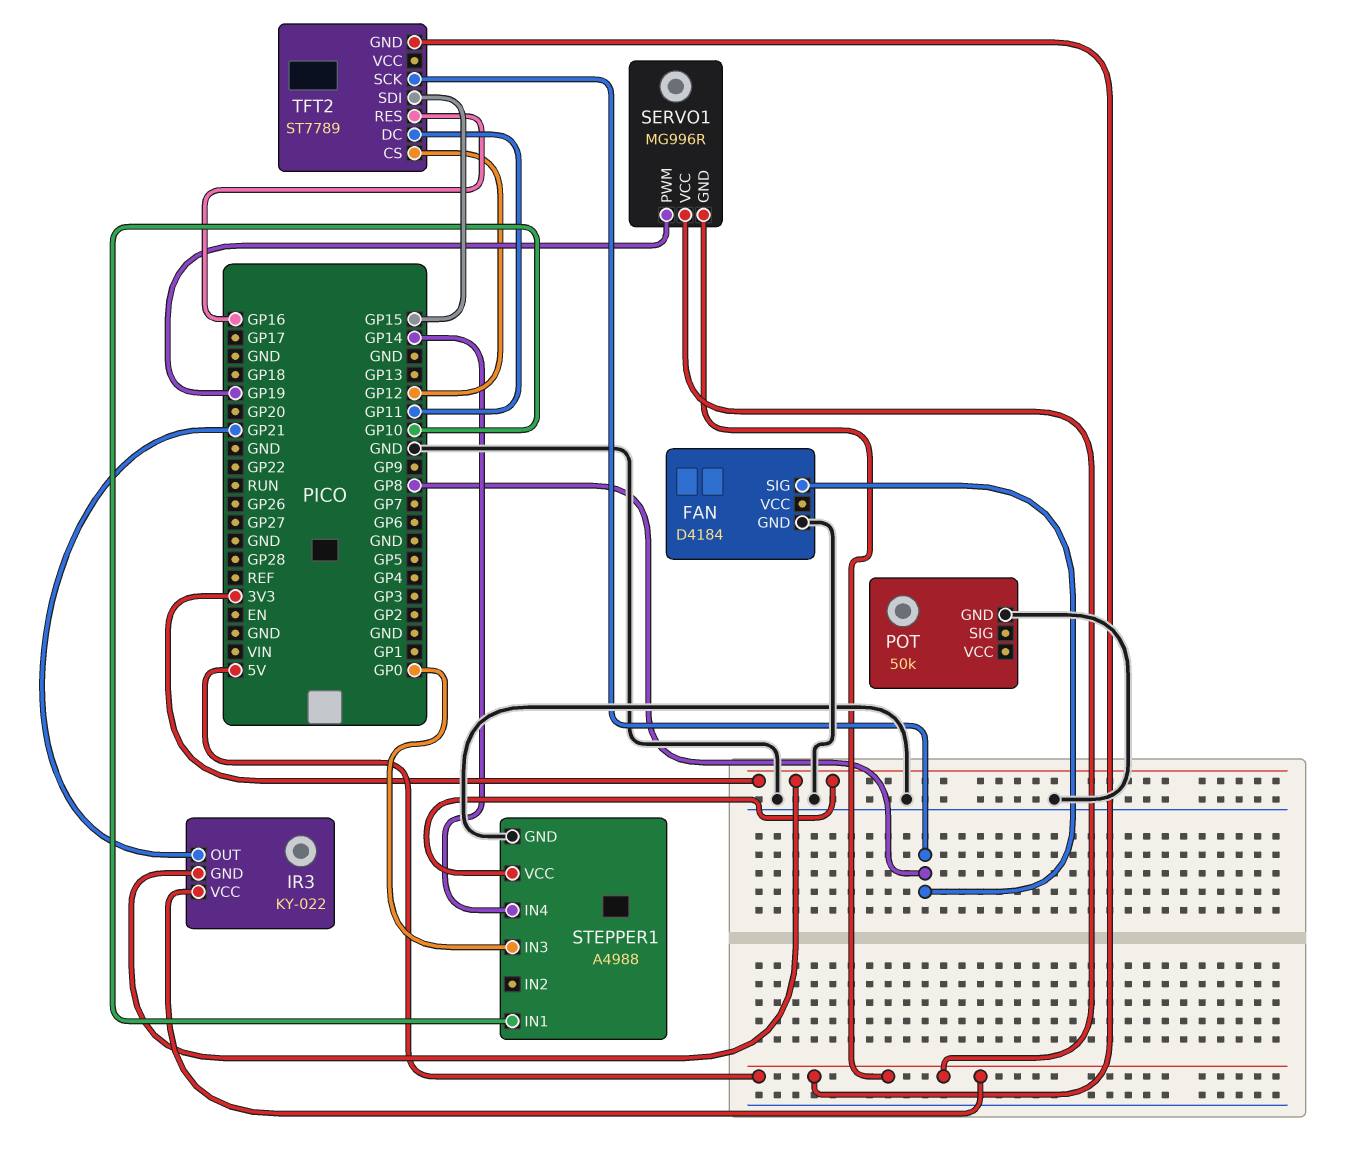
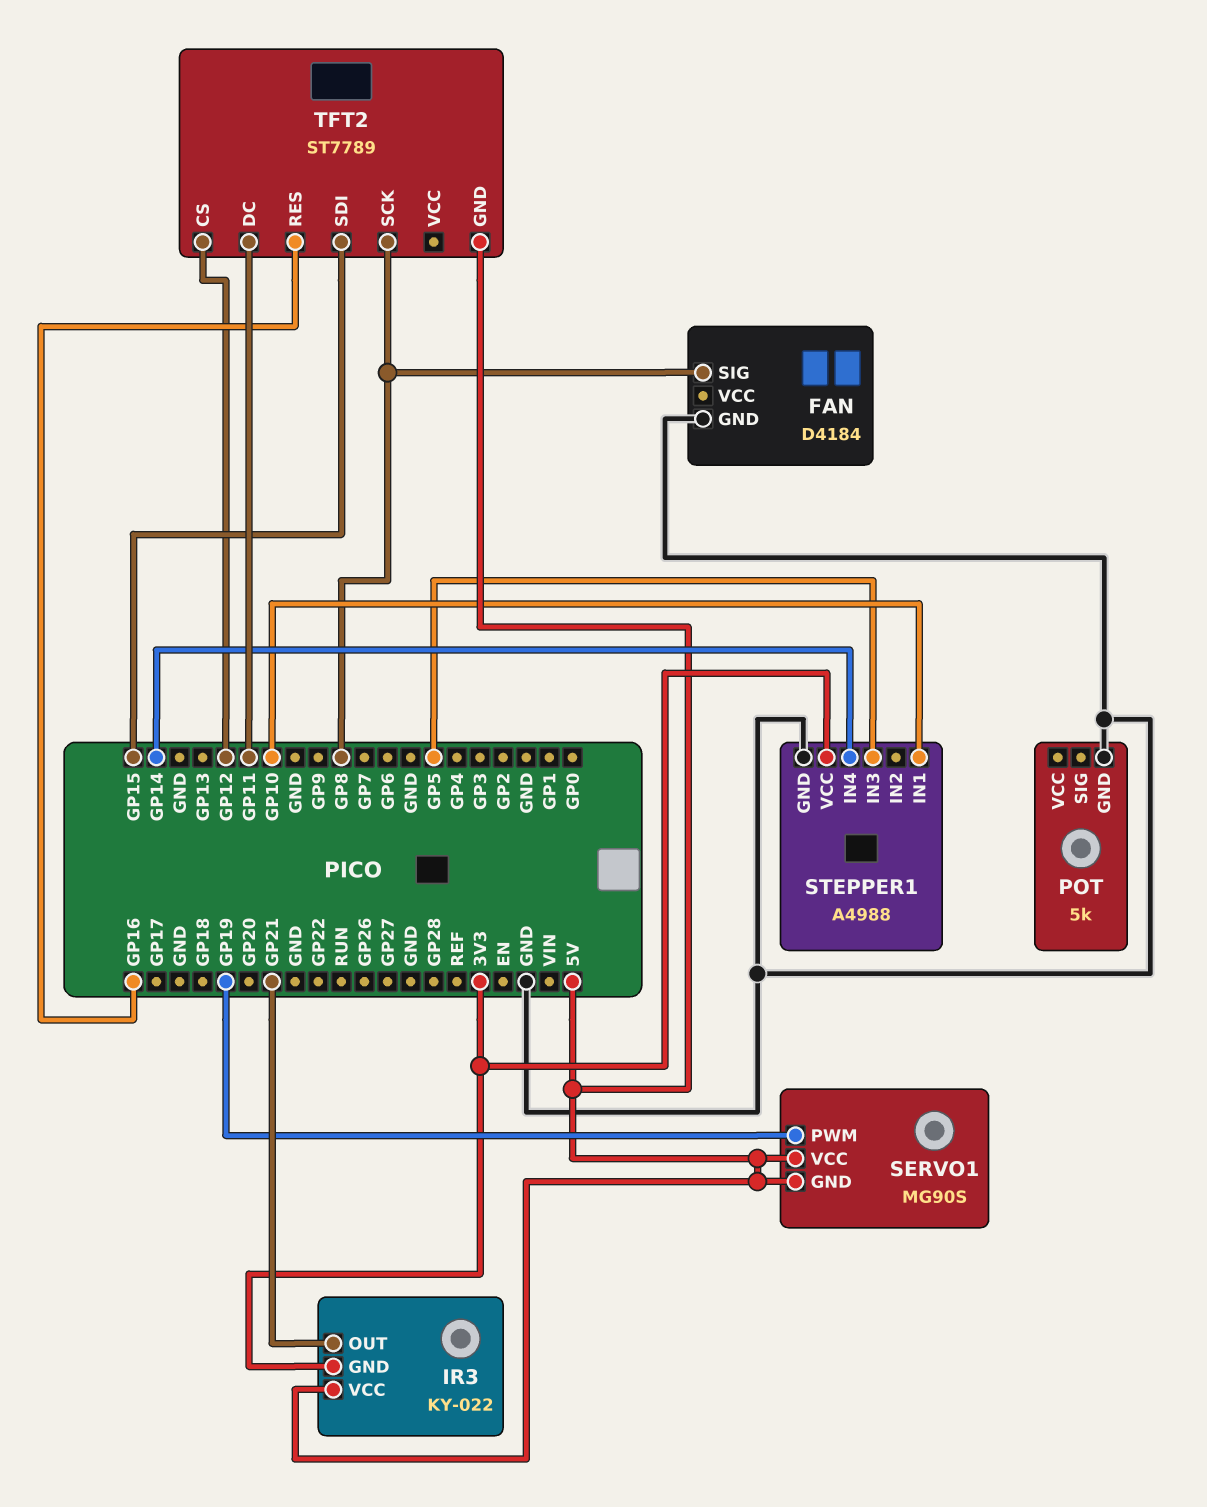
POT: 50k -> 5k
SERVO1: MG996R -> MG90S
STEPPER1 pin IN3: GP0 -> GP5

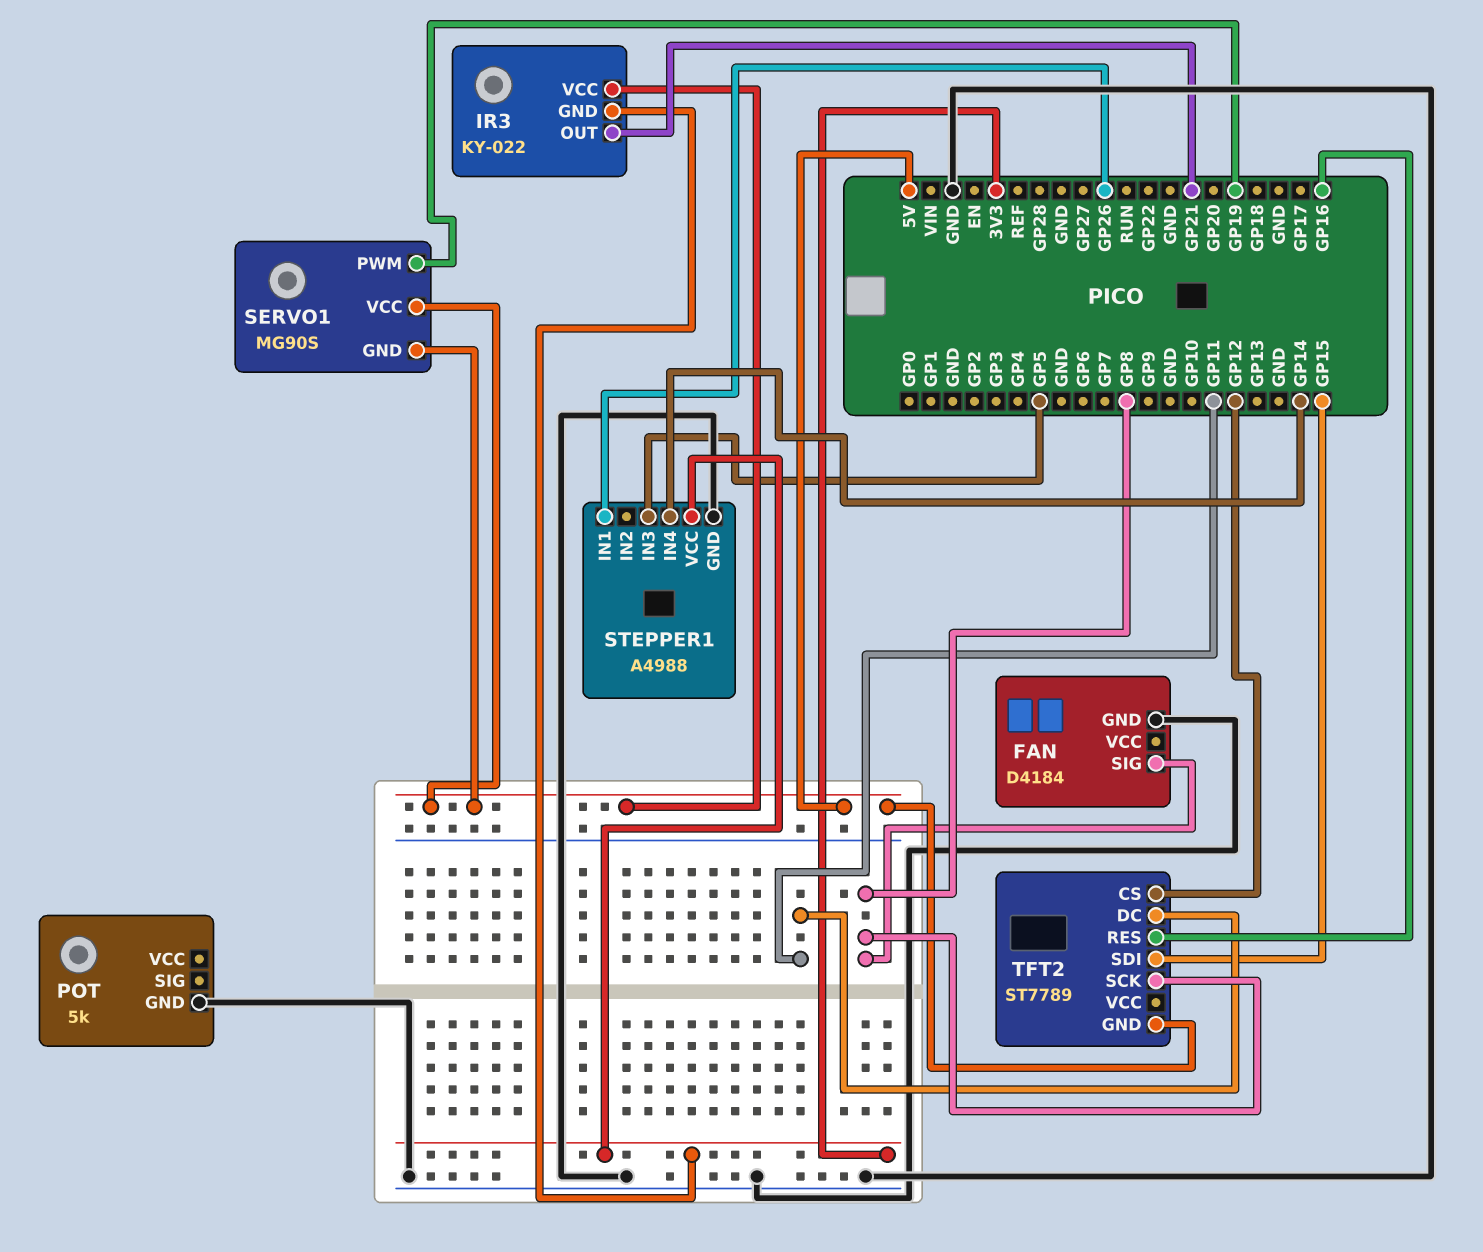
STEPPER1 pin IN1: GP10 -> GP26

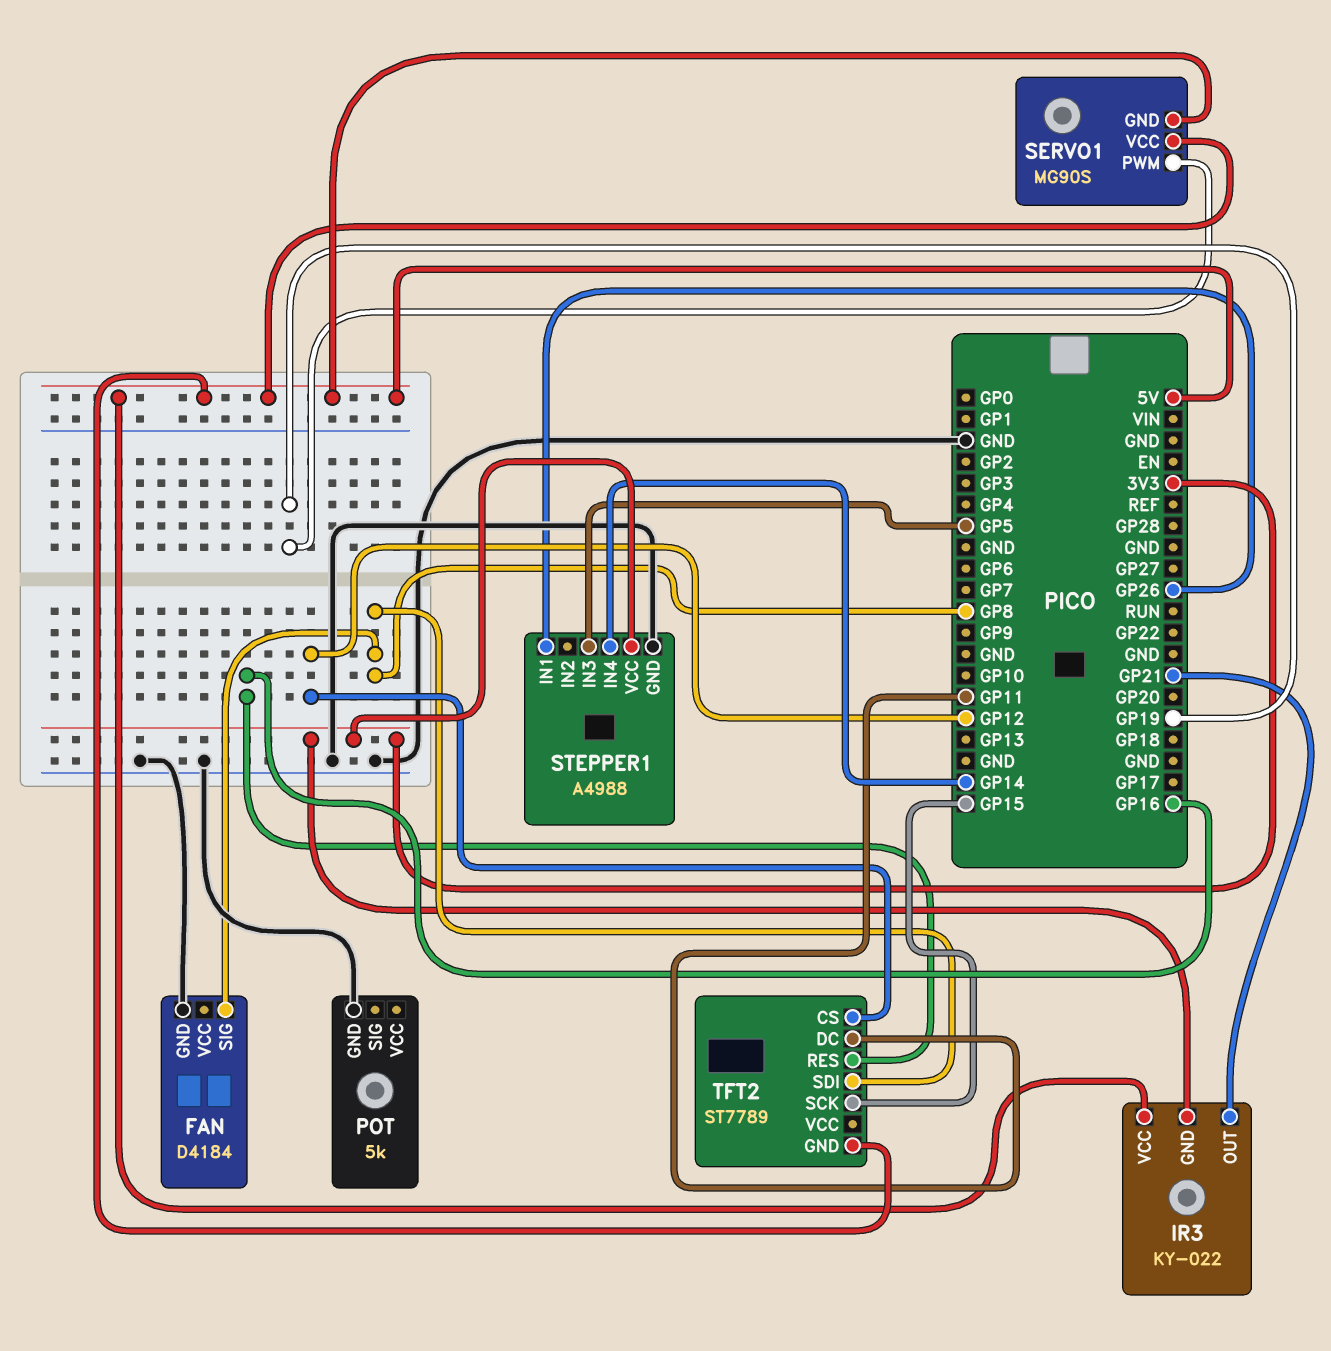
TFT2 pin SCK: GP8 -> GP15
TFT2 pin SDI: GP15 -> GP8

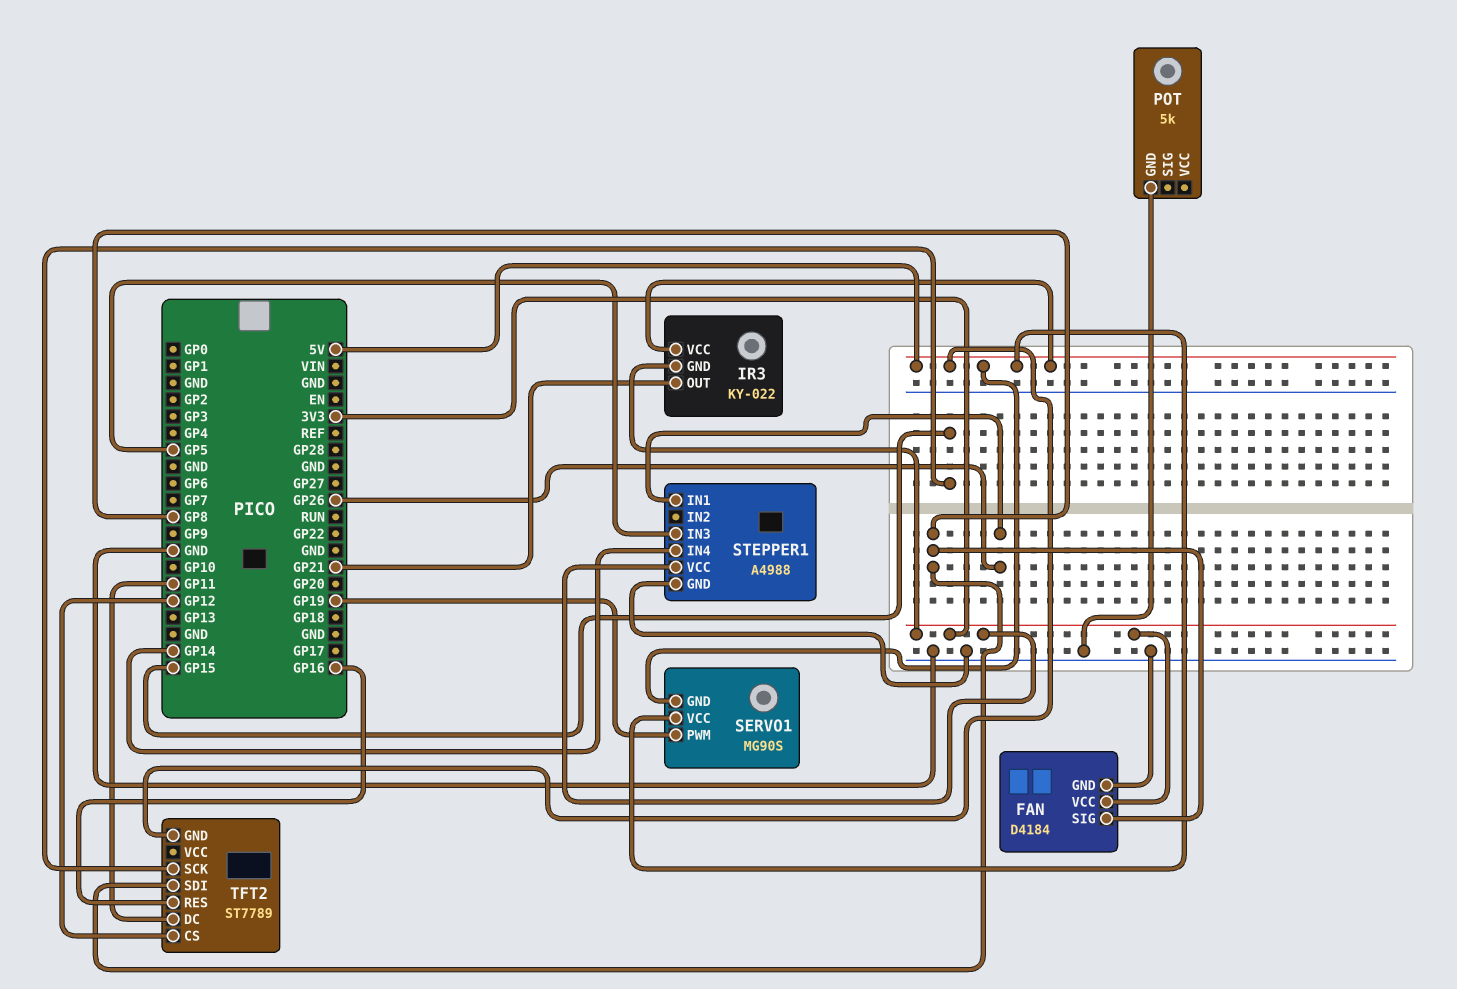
FAN pin VCC: none -> 3V3

